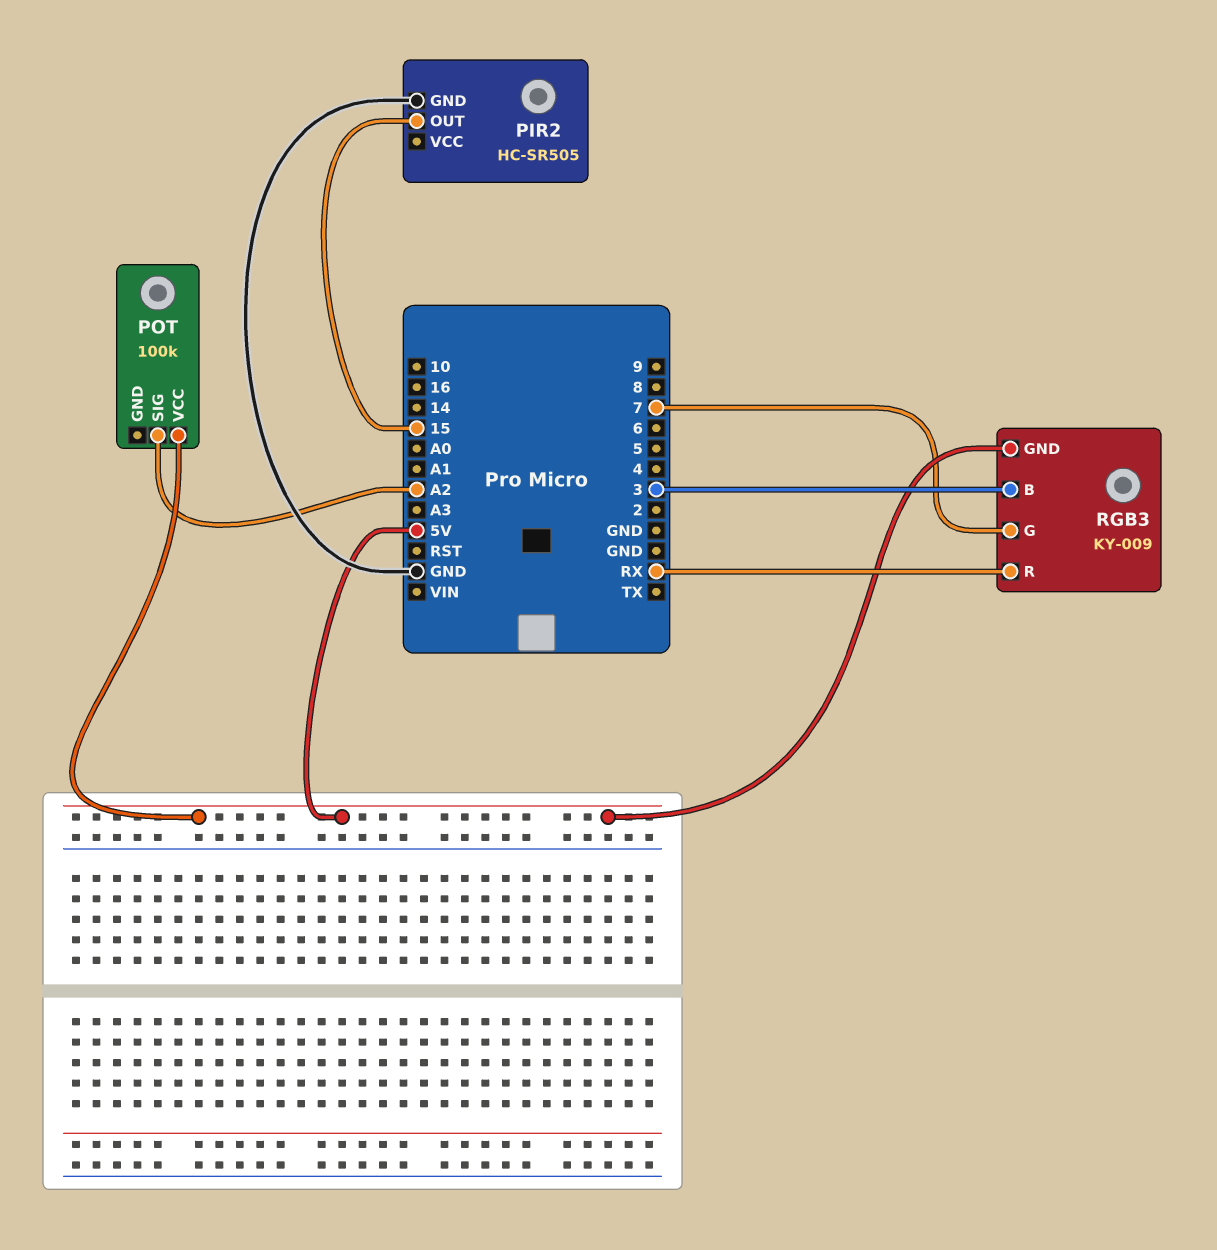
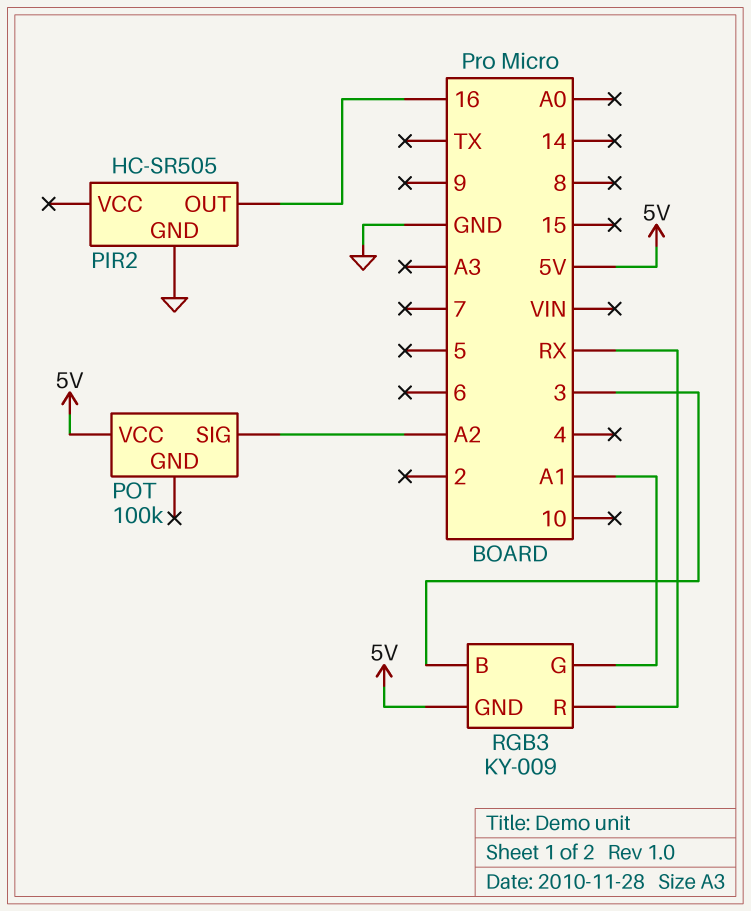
PIR2 pin OUT: 15 -> 16
RGB3 pin G: 7 -> A1

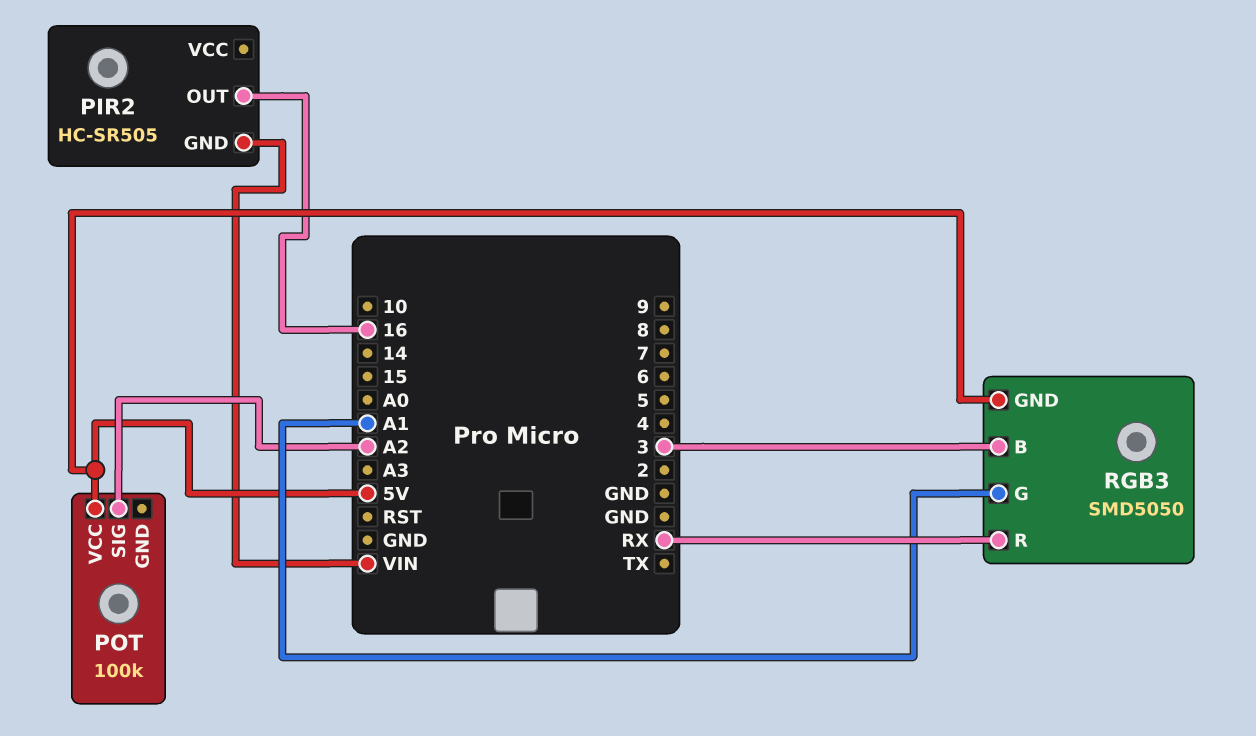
PIR2 pin GND: GND -> VIN
RGB3: KY-009 -> SMD5050

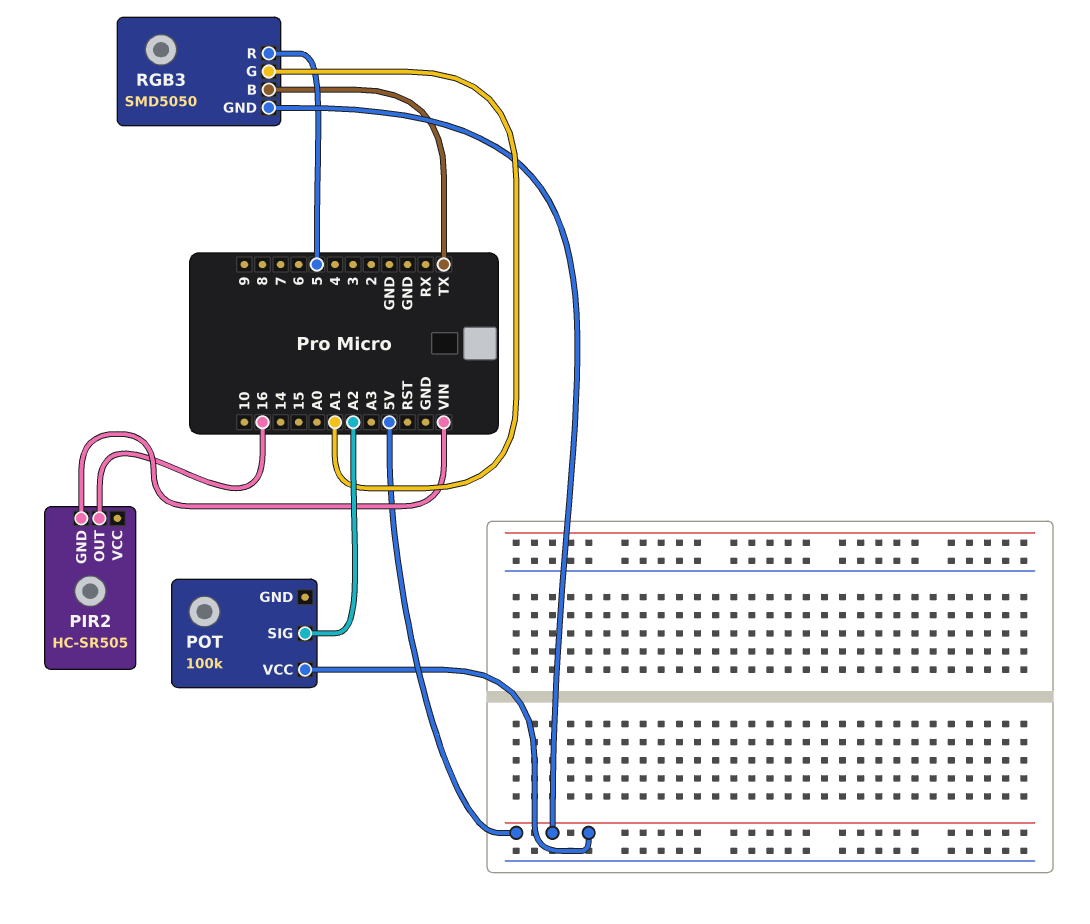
RGB3 pin B: 3 -> TX
RGB3 pin R: RX -> 5

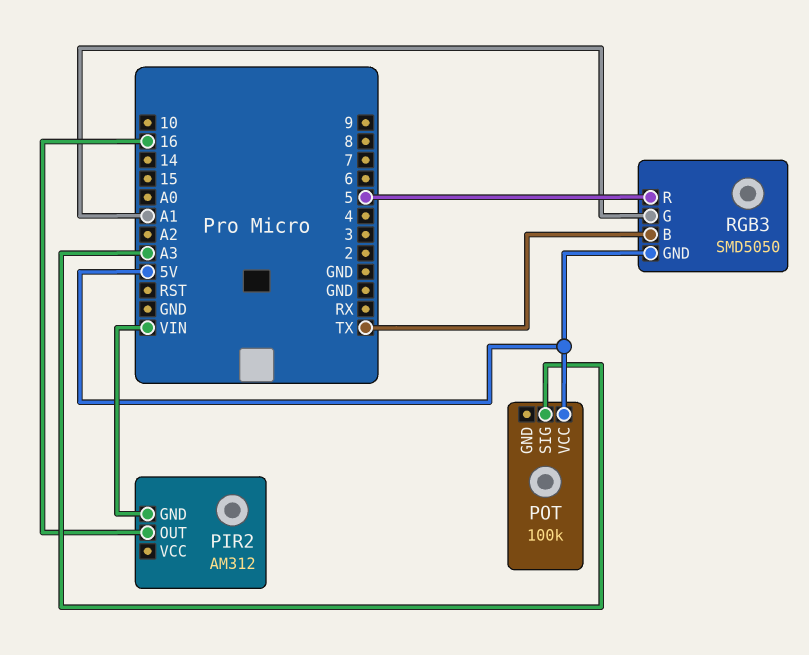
PIR2: HC-SR505 -> AM312
POT pin SIG: A2 -> A3

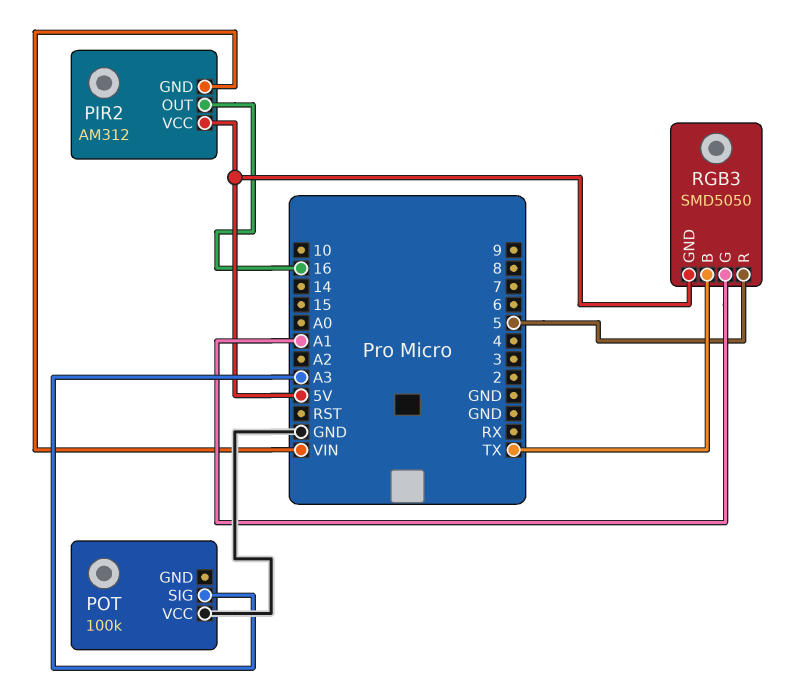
PIR2 pin VCC: none -> 5V
POT pin VCC: 5V -> GND

